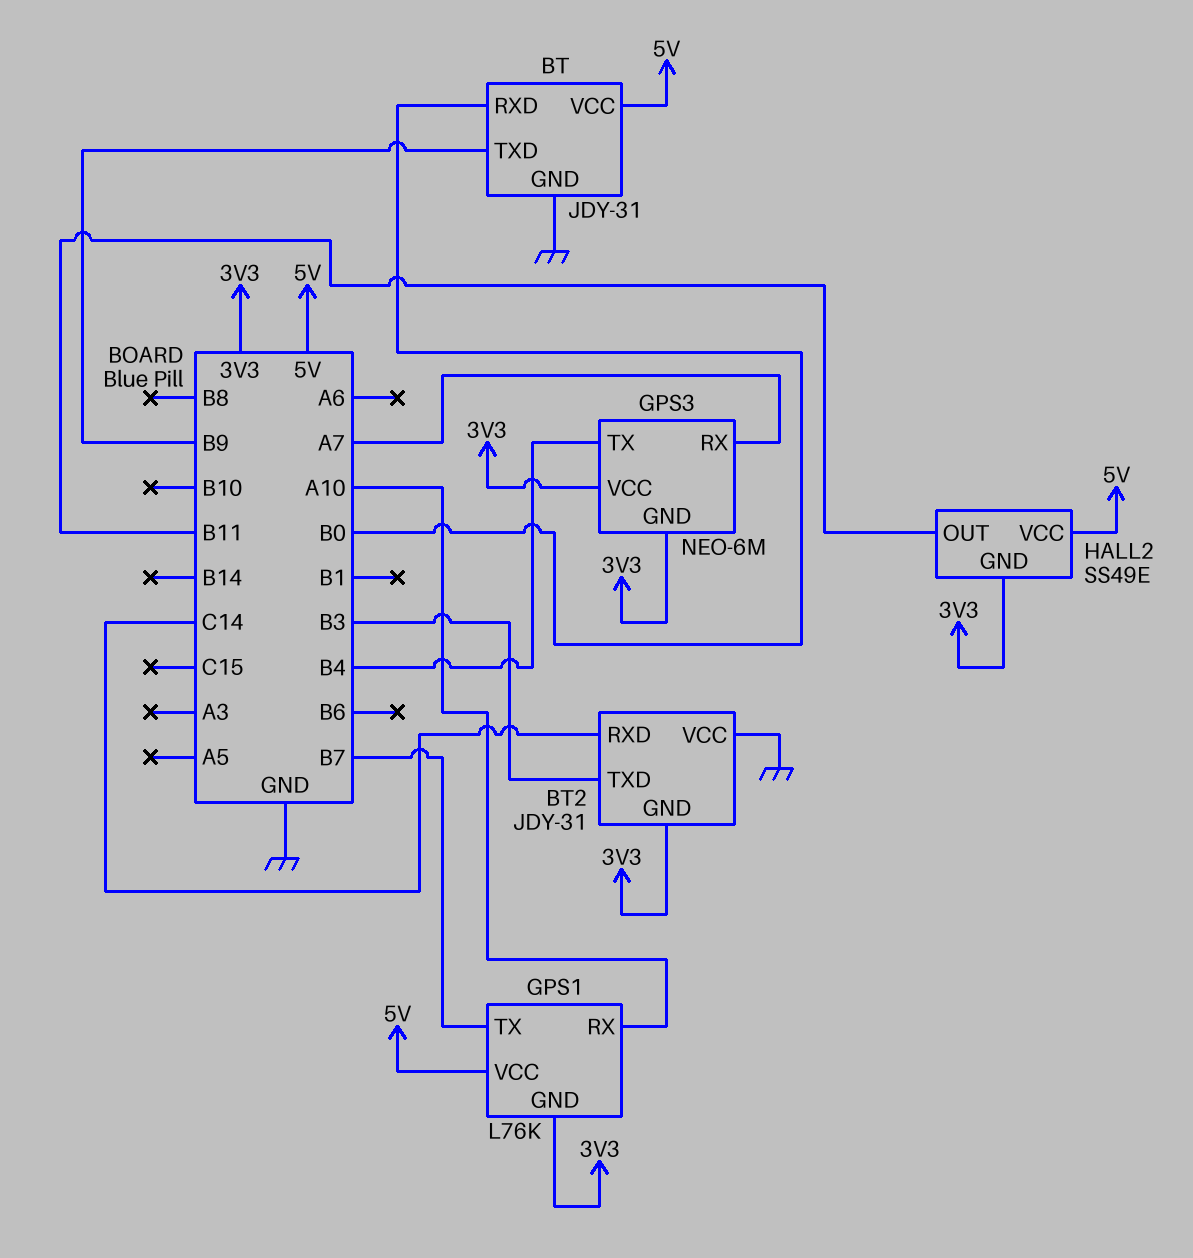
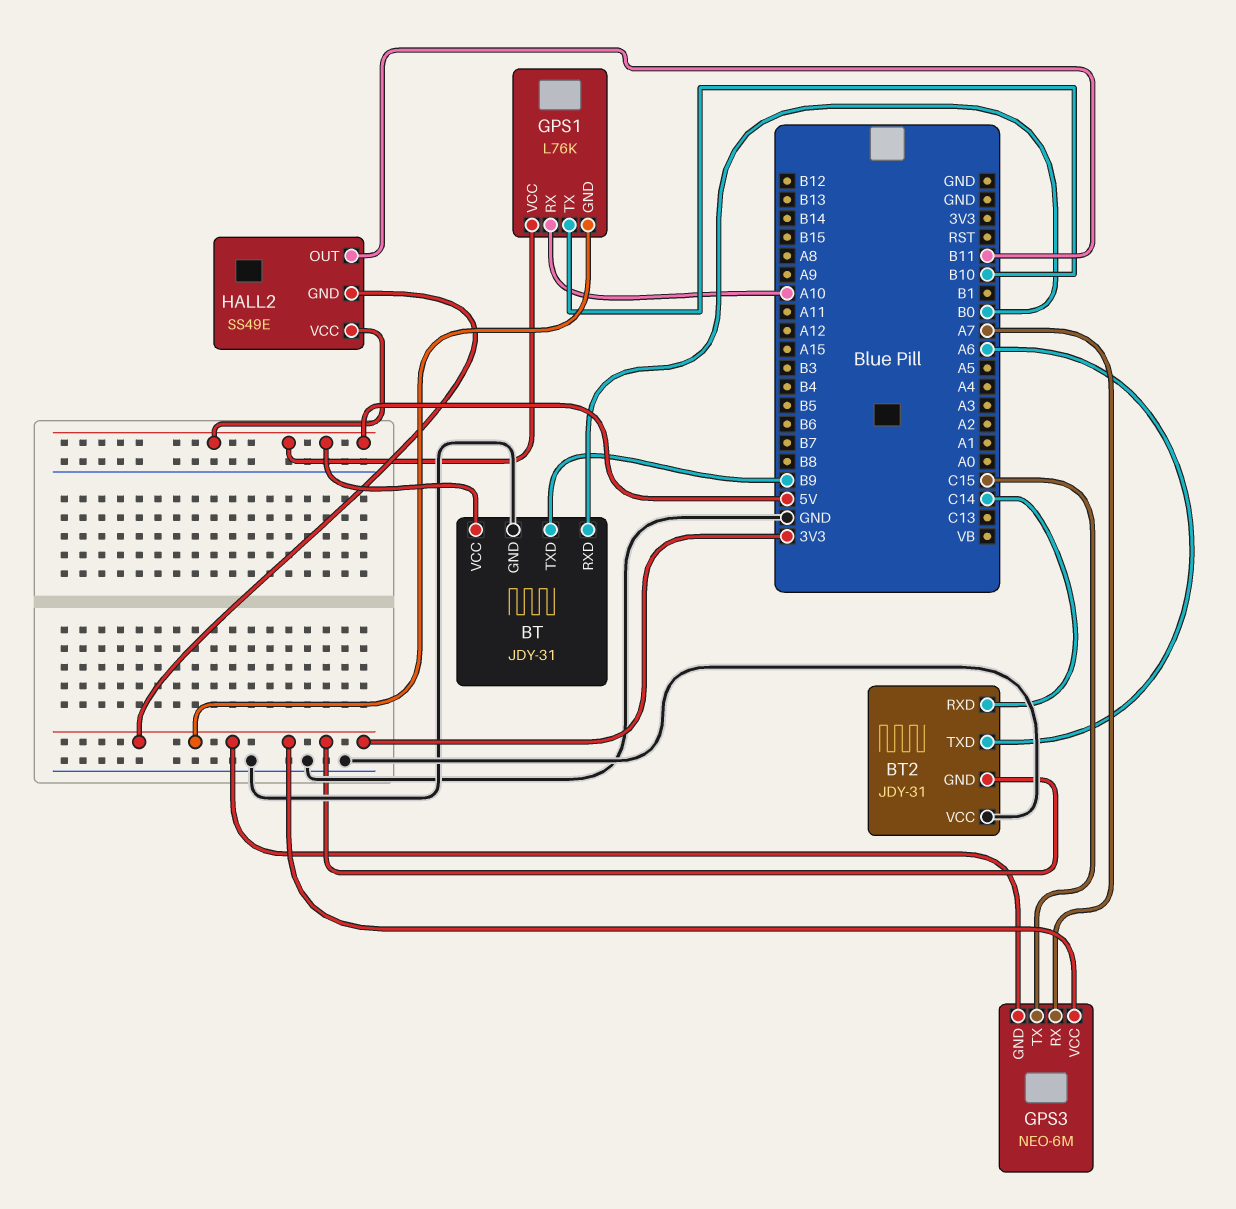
BT2 pin TXD: B3 -> A6
GPS1 pin TX: B7 -> B10
GPS3 pin TX: B4 -> C15

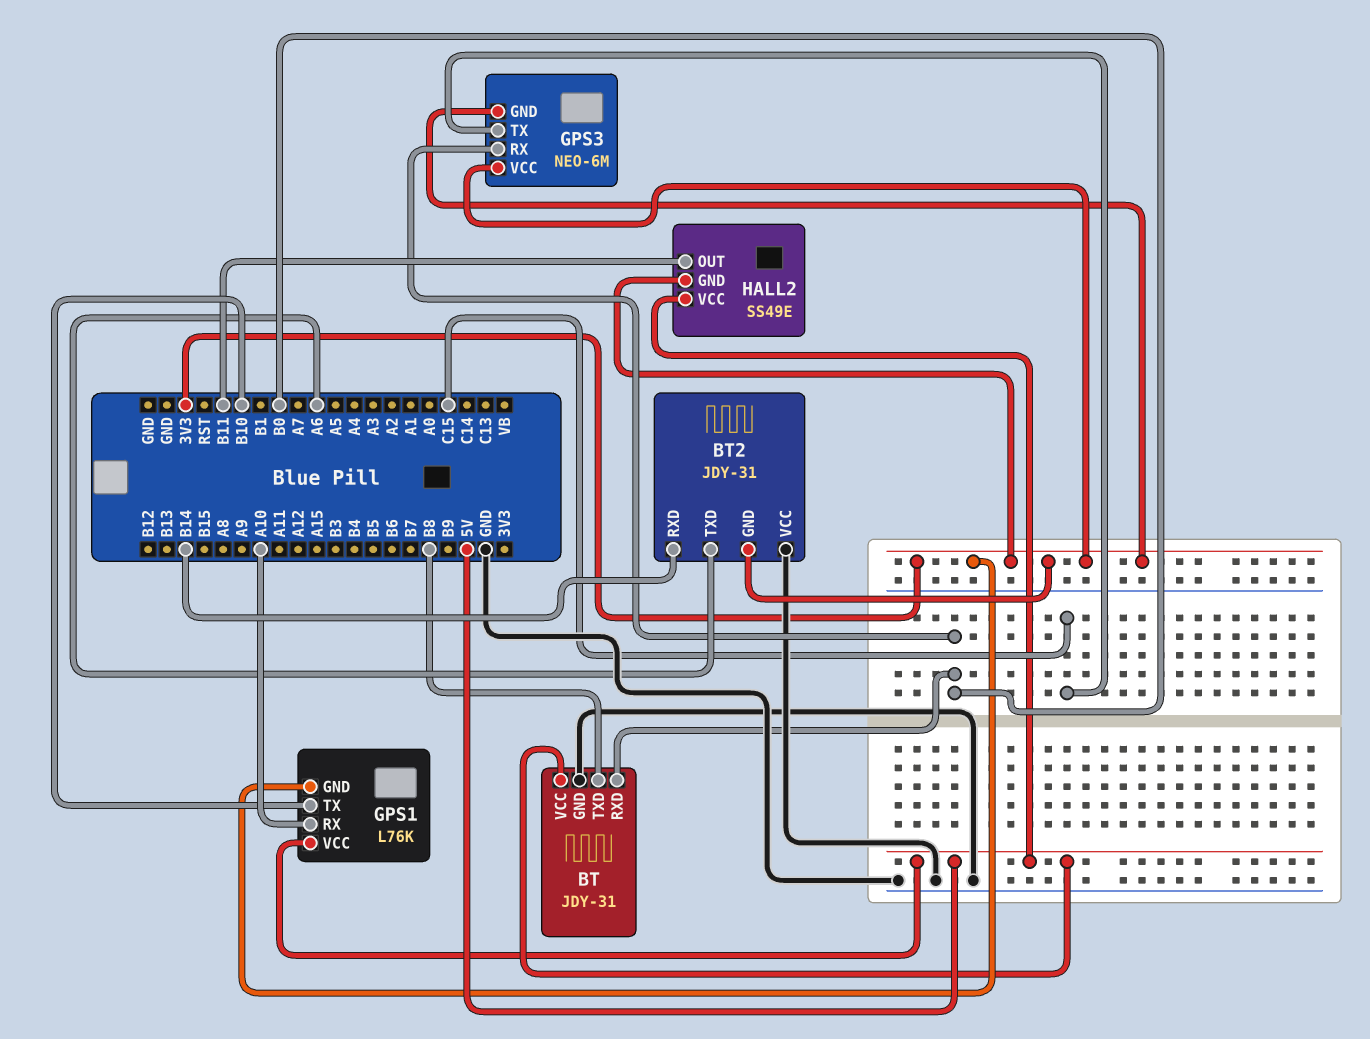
BT pin TXD: B9 -> B8
BT2 pin RXD: C14 -> B14
GPS3 pin RX: A7 -> B0

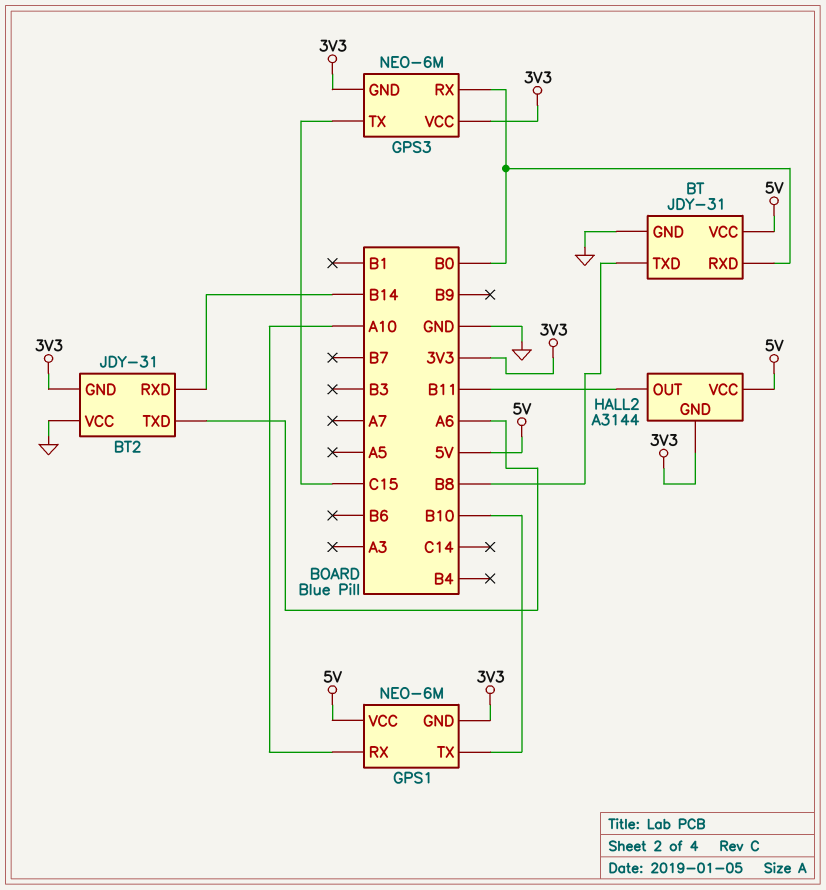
GPS1: L76K -> NEO-6M
HALL2: SS49E -> A3144

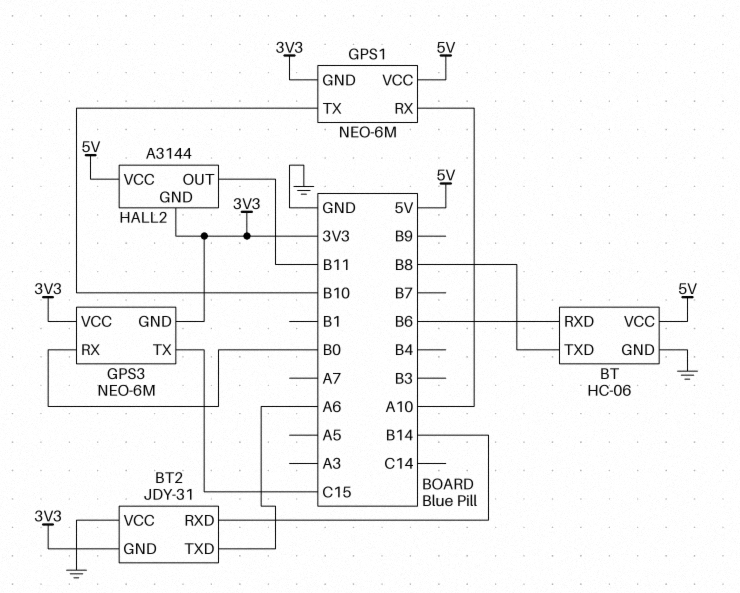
BT: JDY-31 -> HC-06
BT pin RXD: B0 -> B6

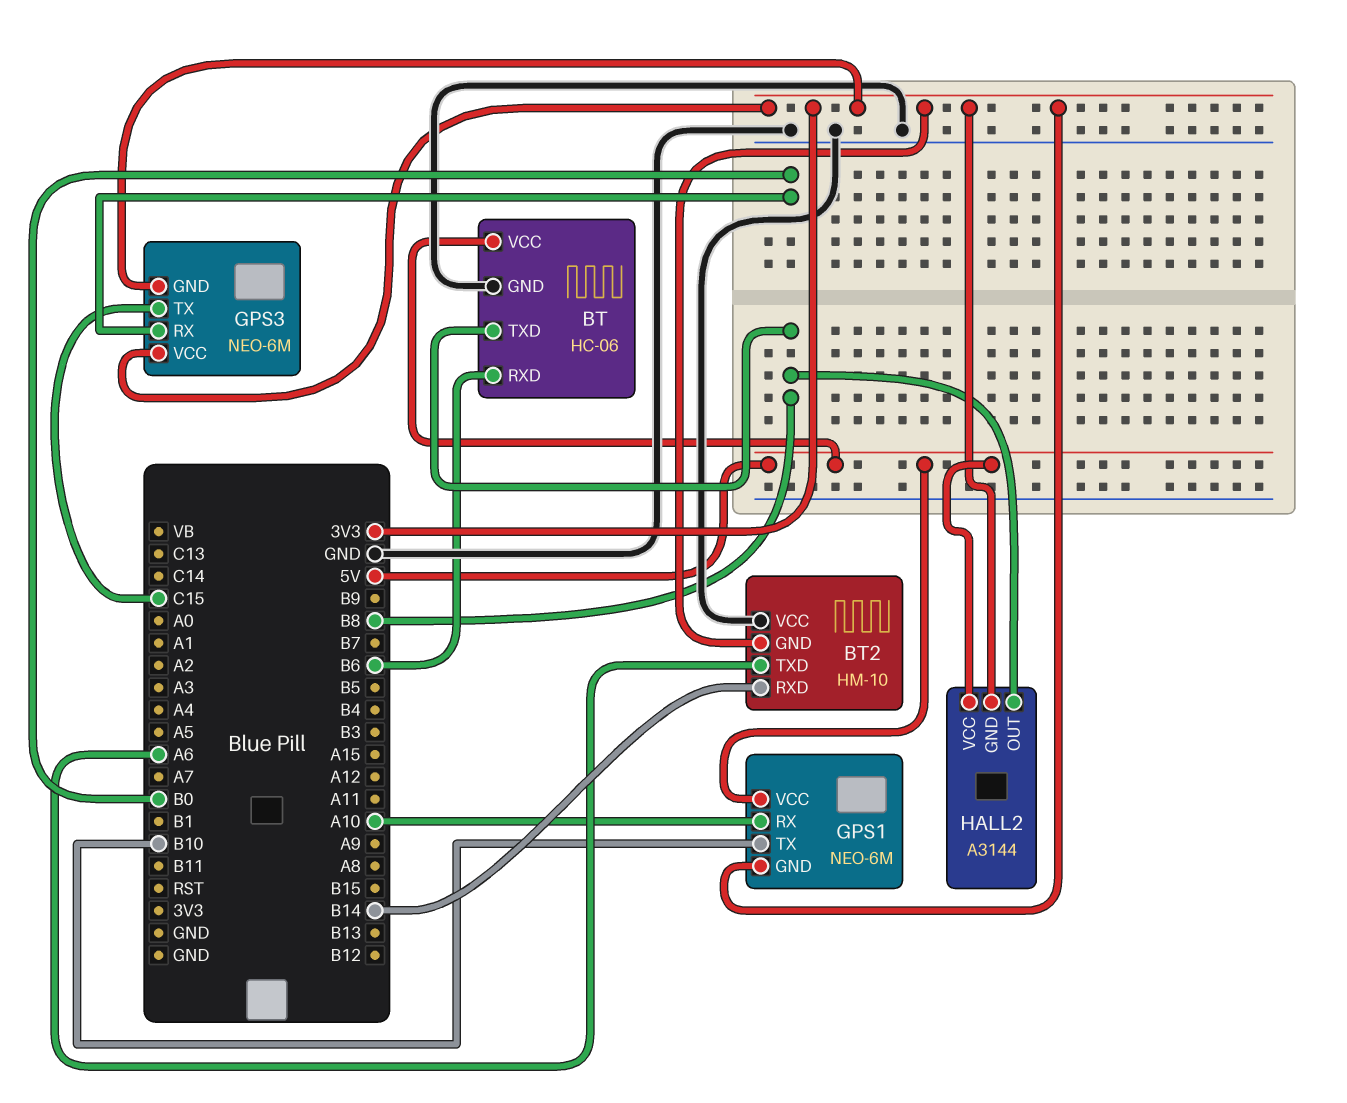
BT2: JDY-31 -> HM-10
HALL2 pin OUT: B11 -> B8

